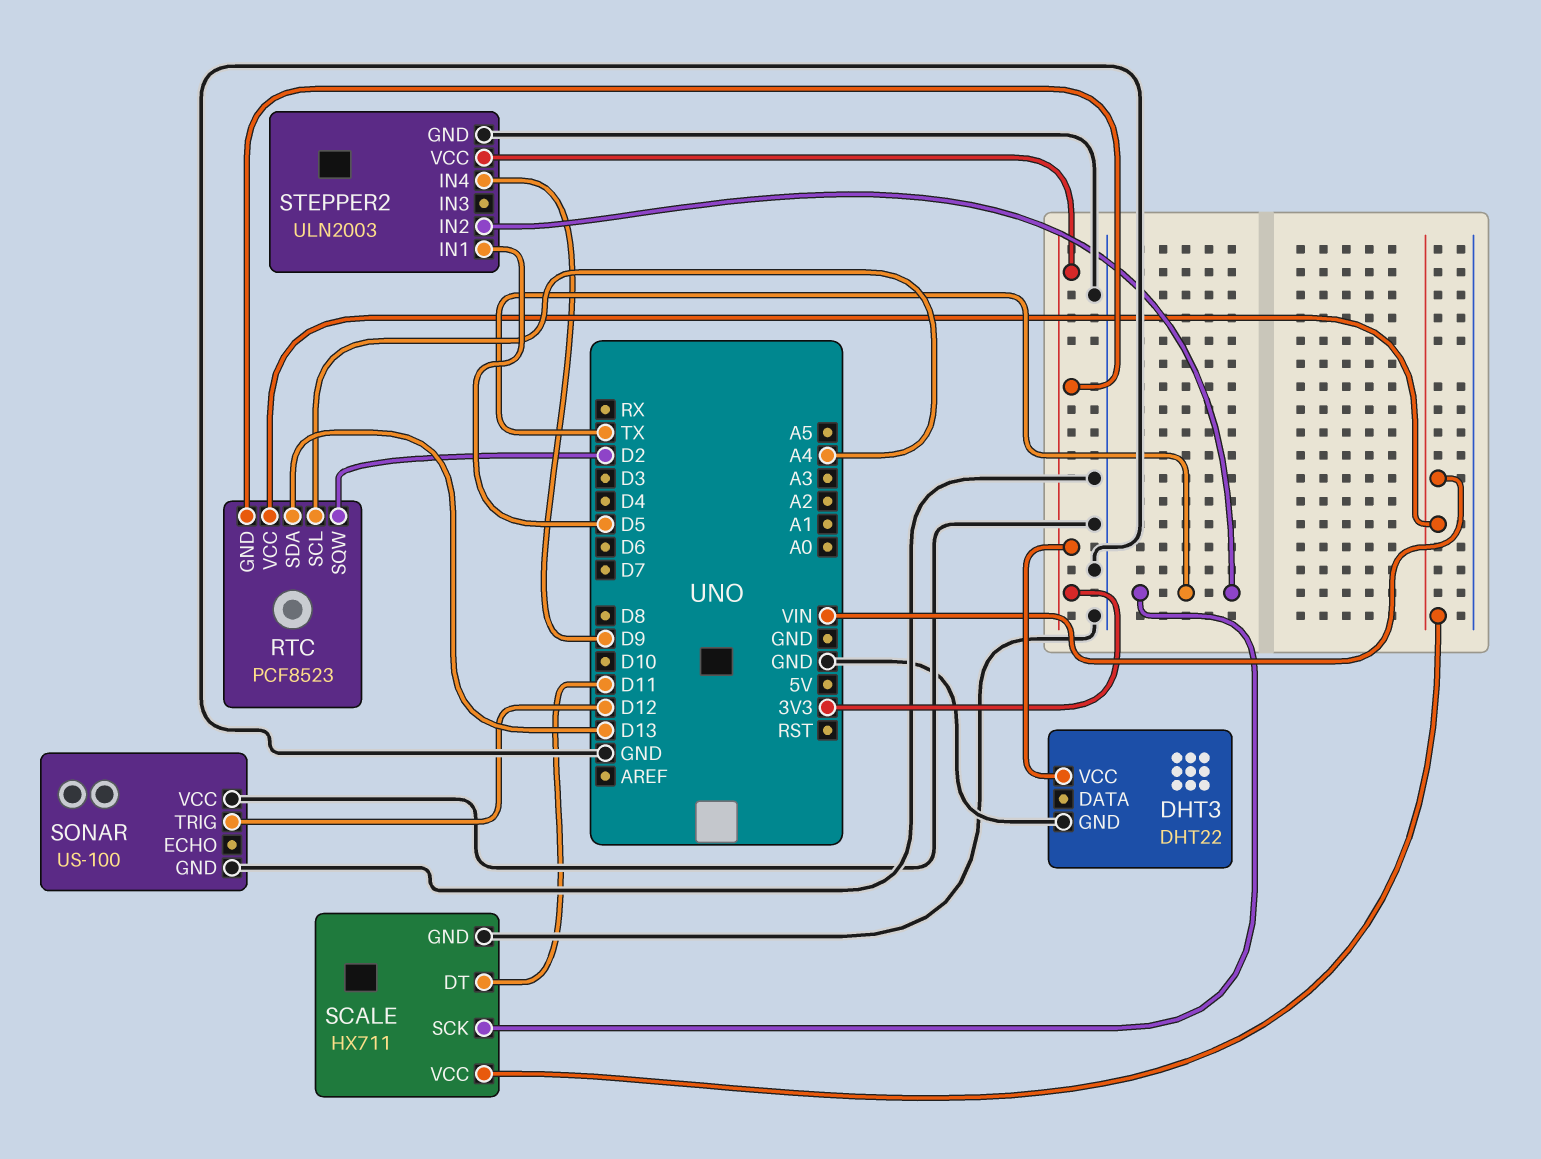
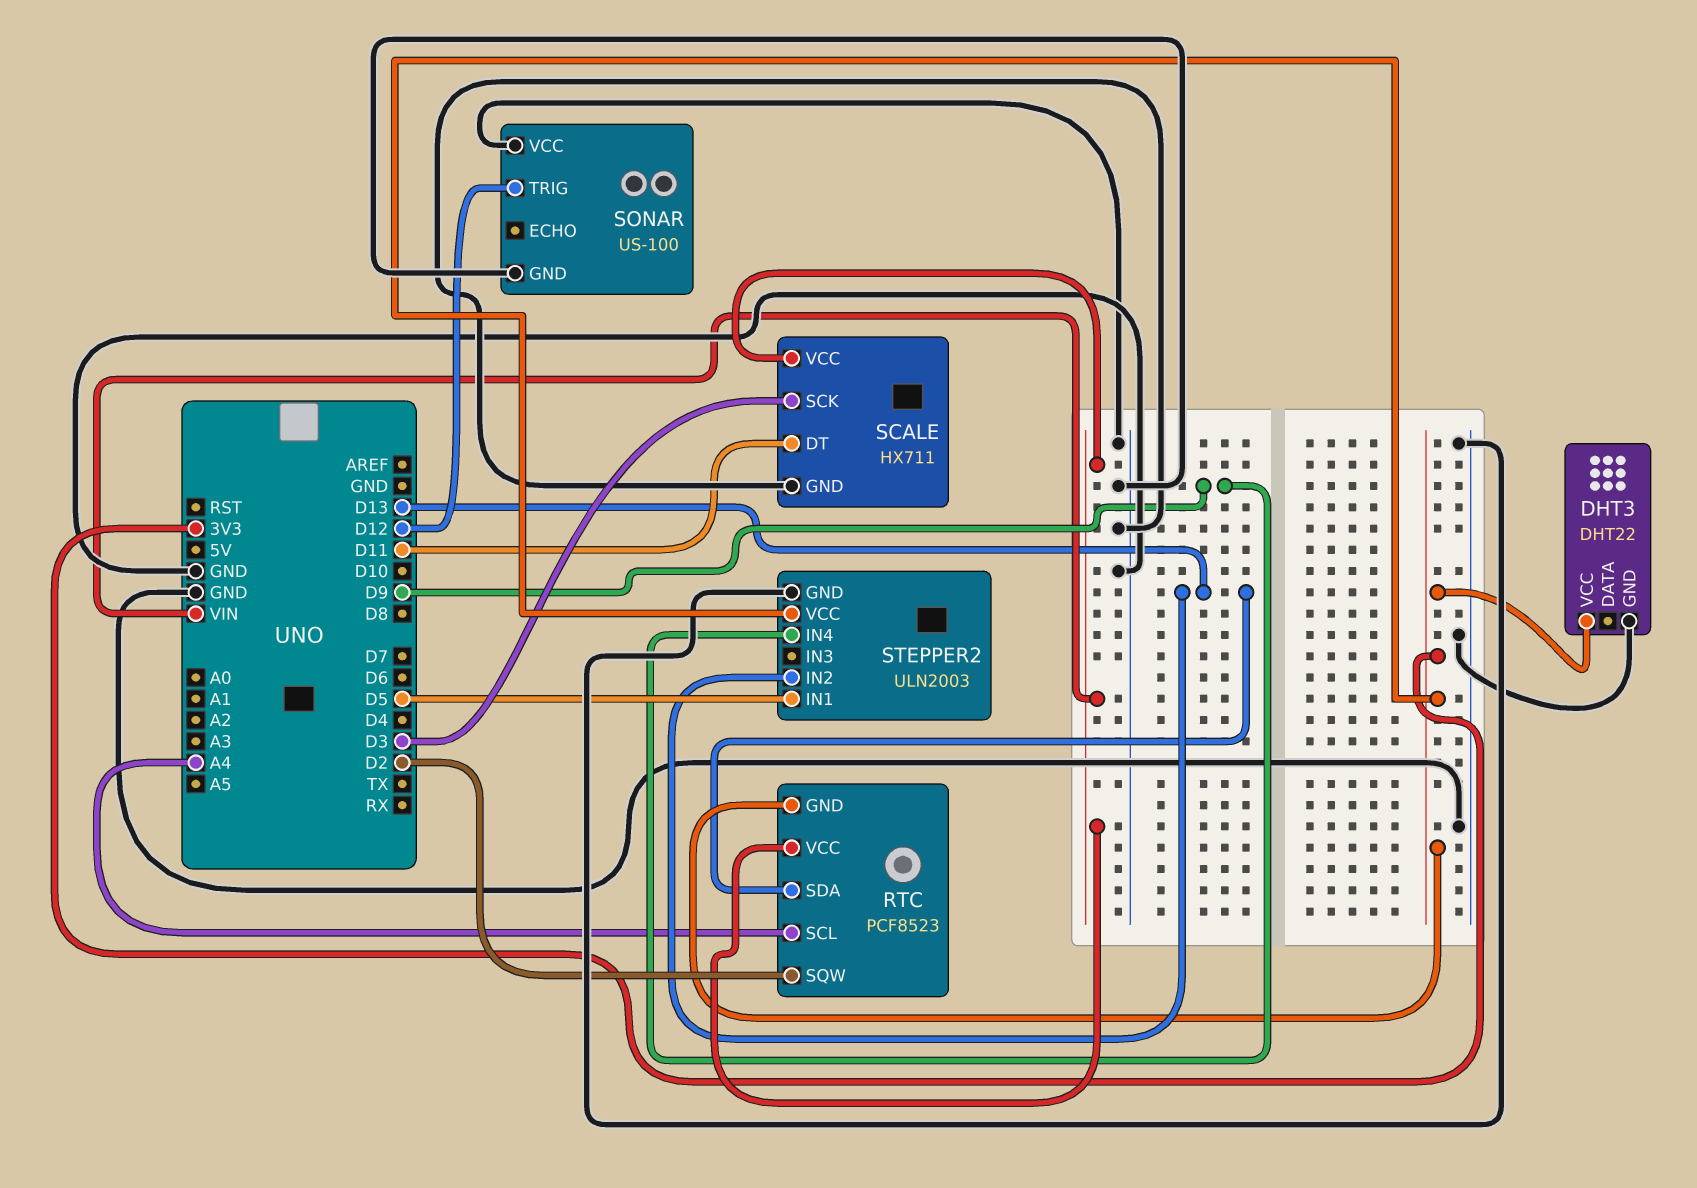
SCALE pin SCK: TX -> D3
STEPPER2 pin IN2: TX -> D13

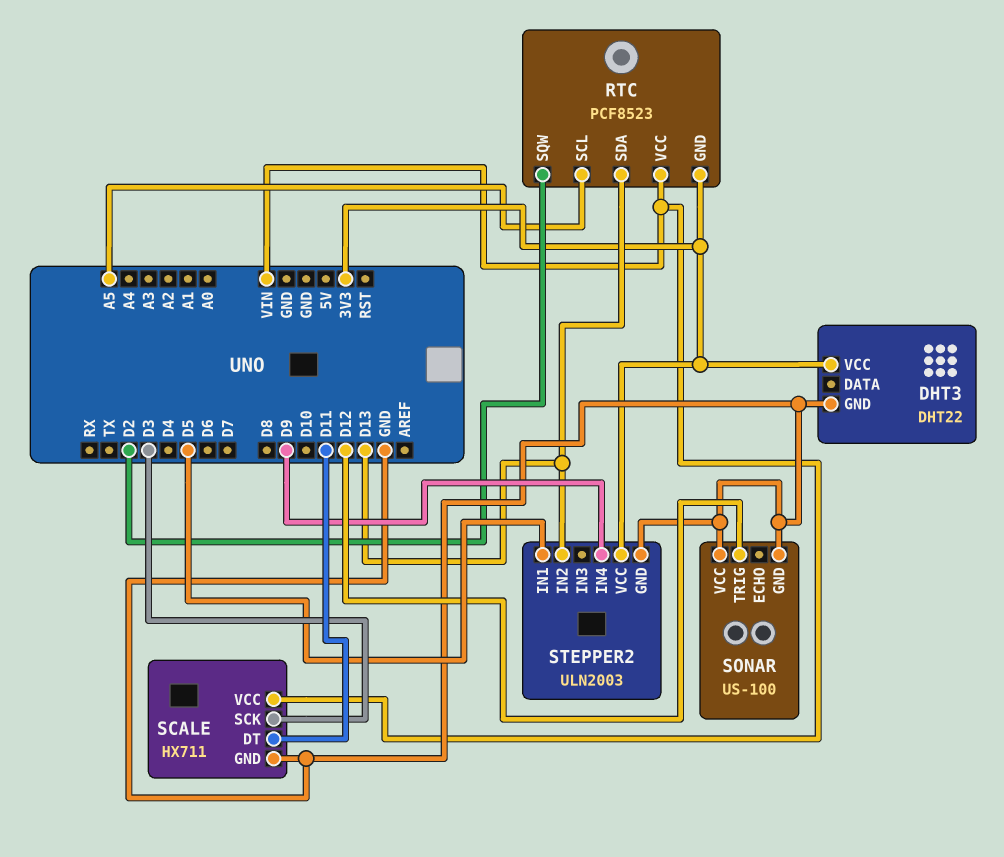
RTC pin SCL: A4 -> A5

